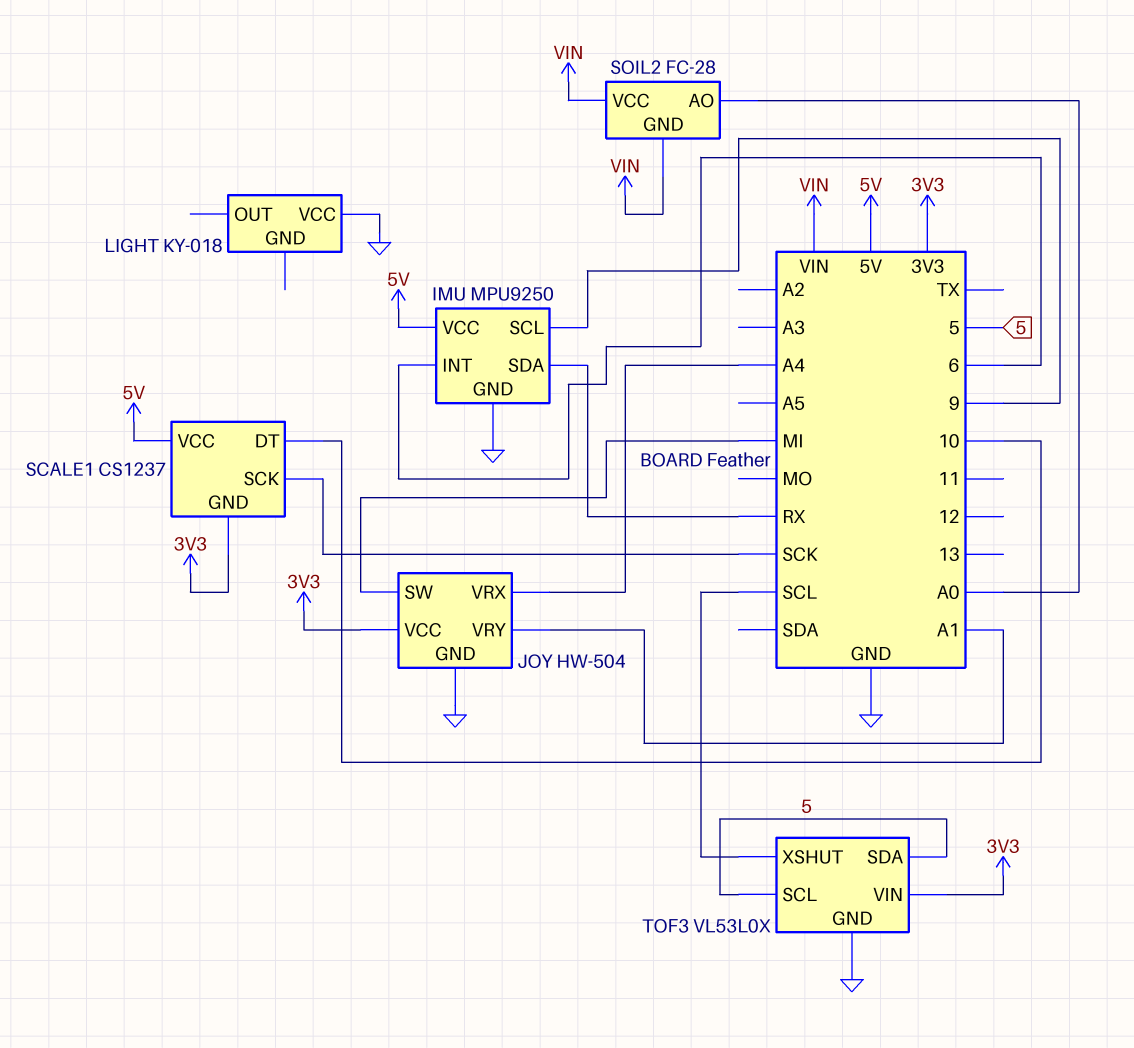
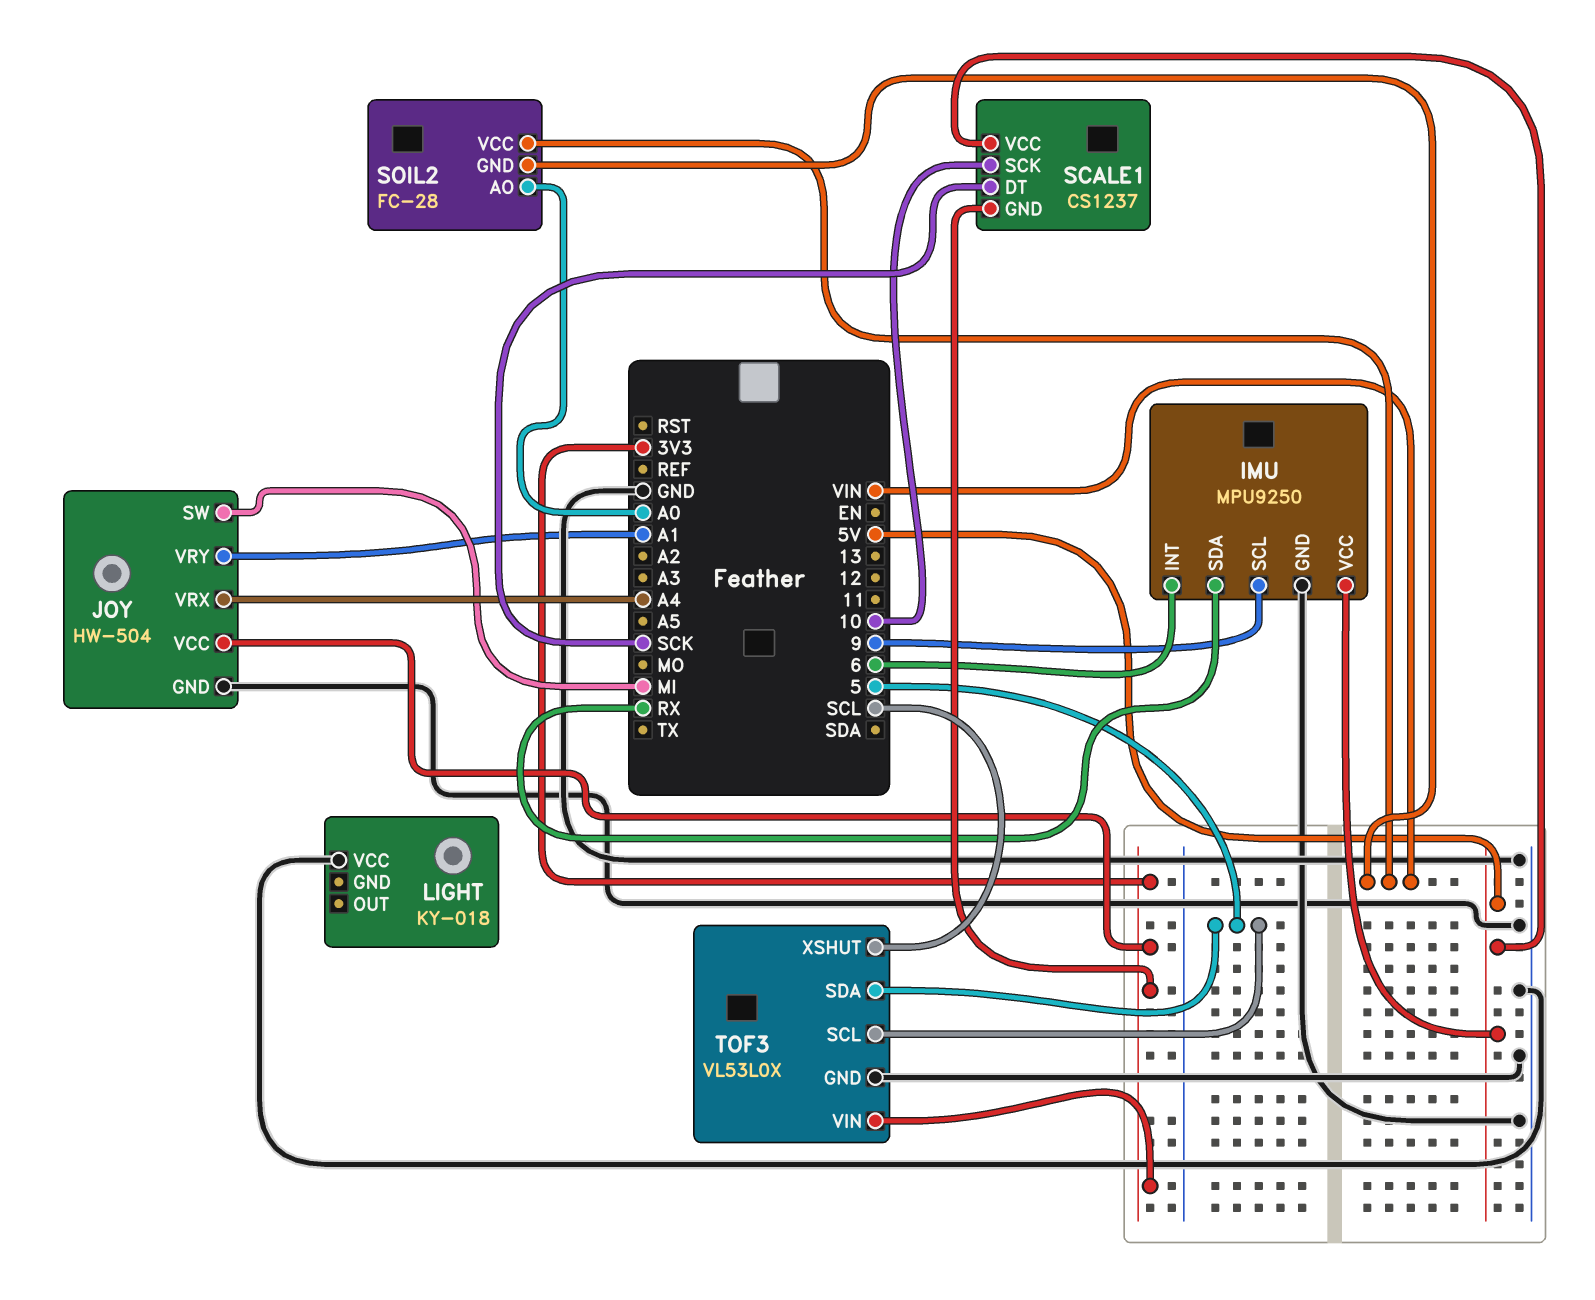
SCALE1 pin DT: 10 -> SCK
SCALE1 pin SCK: SCK -> 10

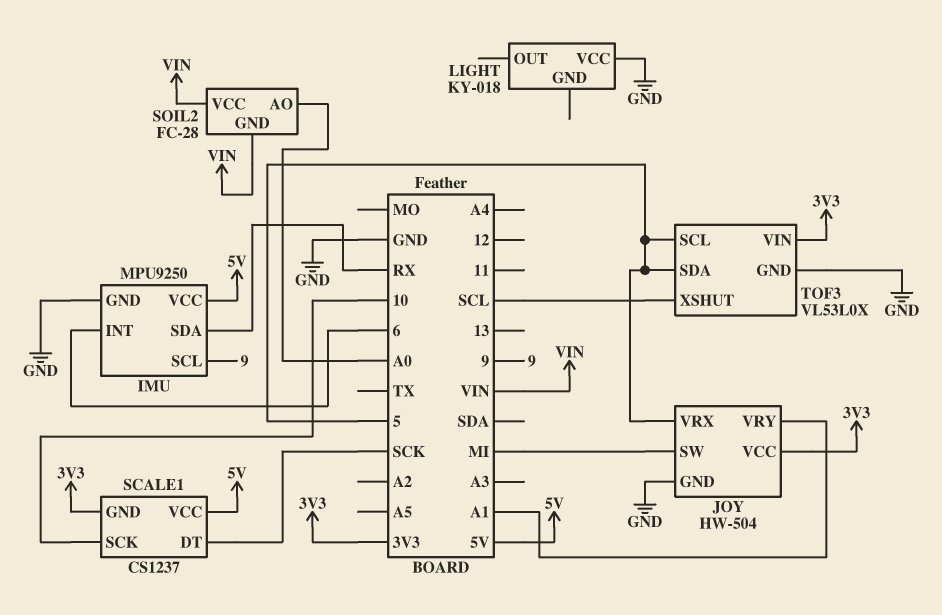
JOY pin VRX: A4 -> 5

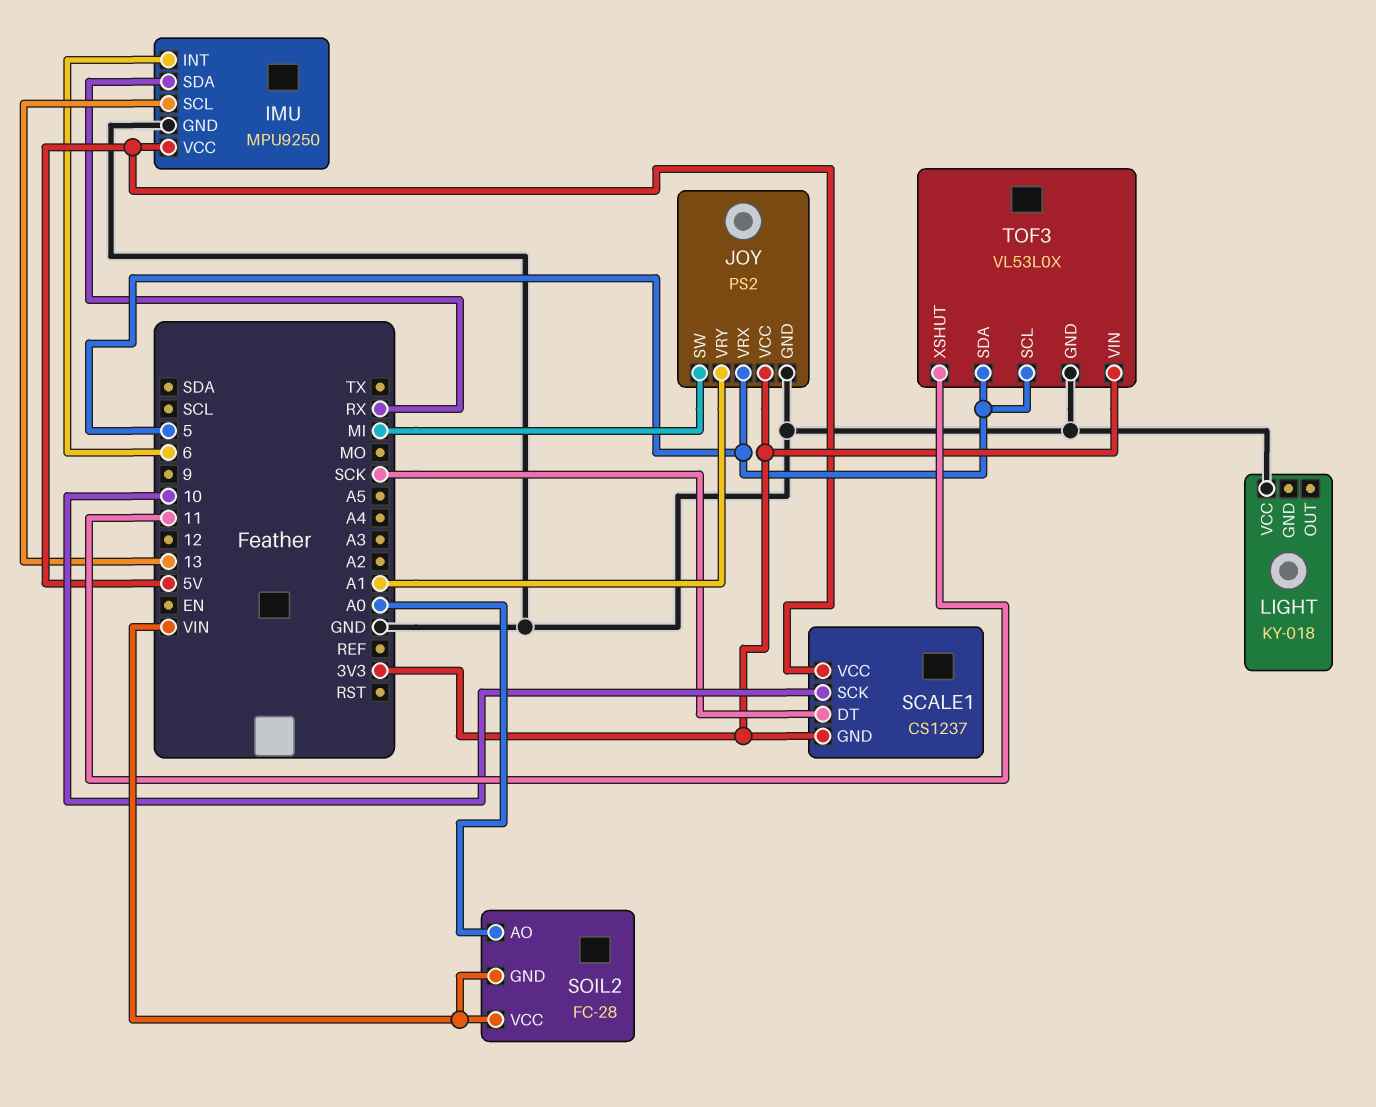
IMU pin SCL: 9 -> 13
JOY: HW-504 -> PS2
TOF3 pin XSHUT: SCL -> 11

